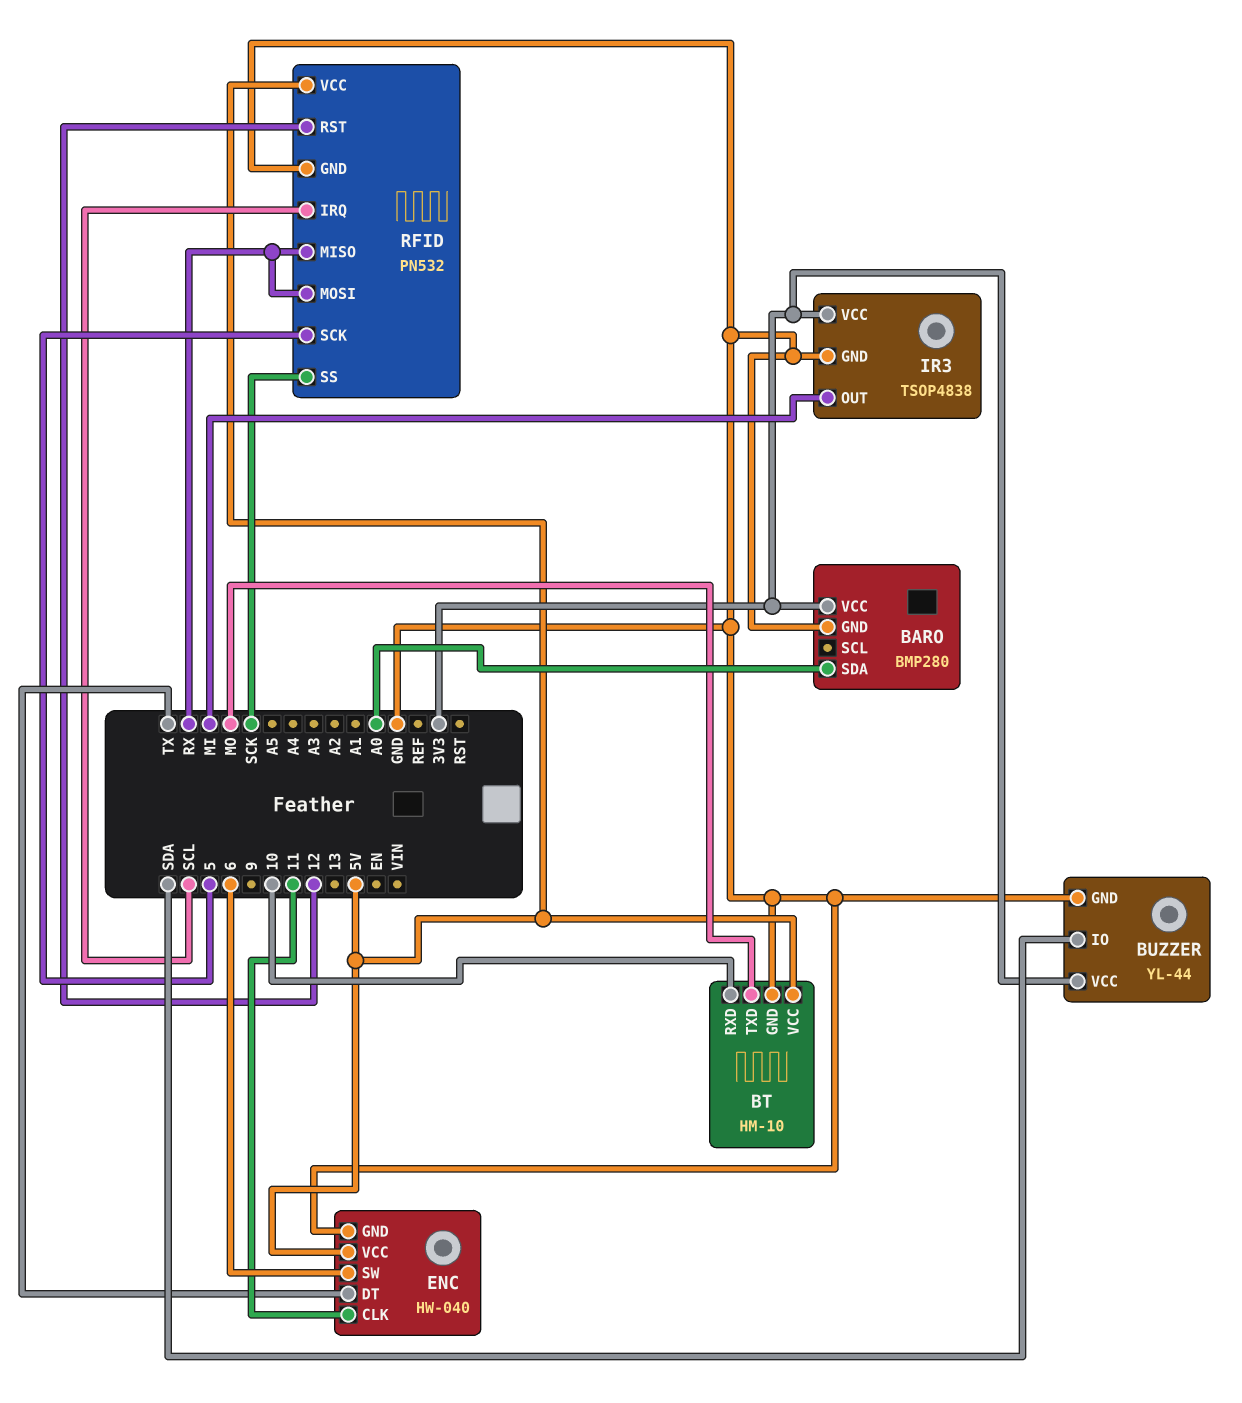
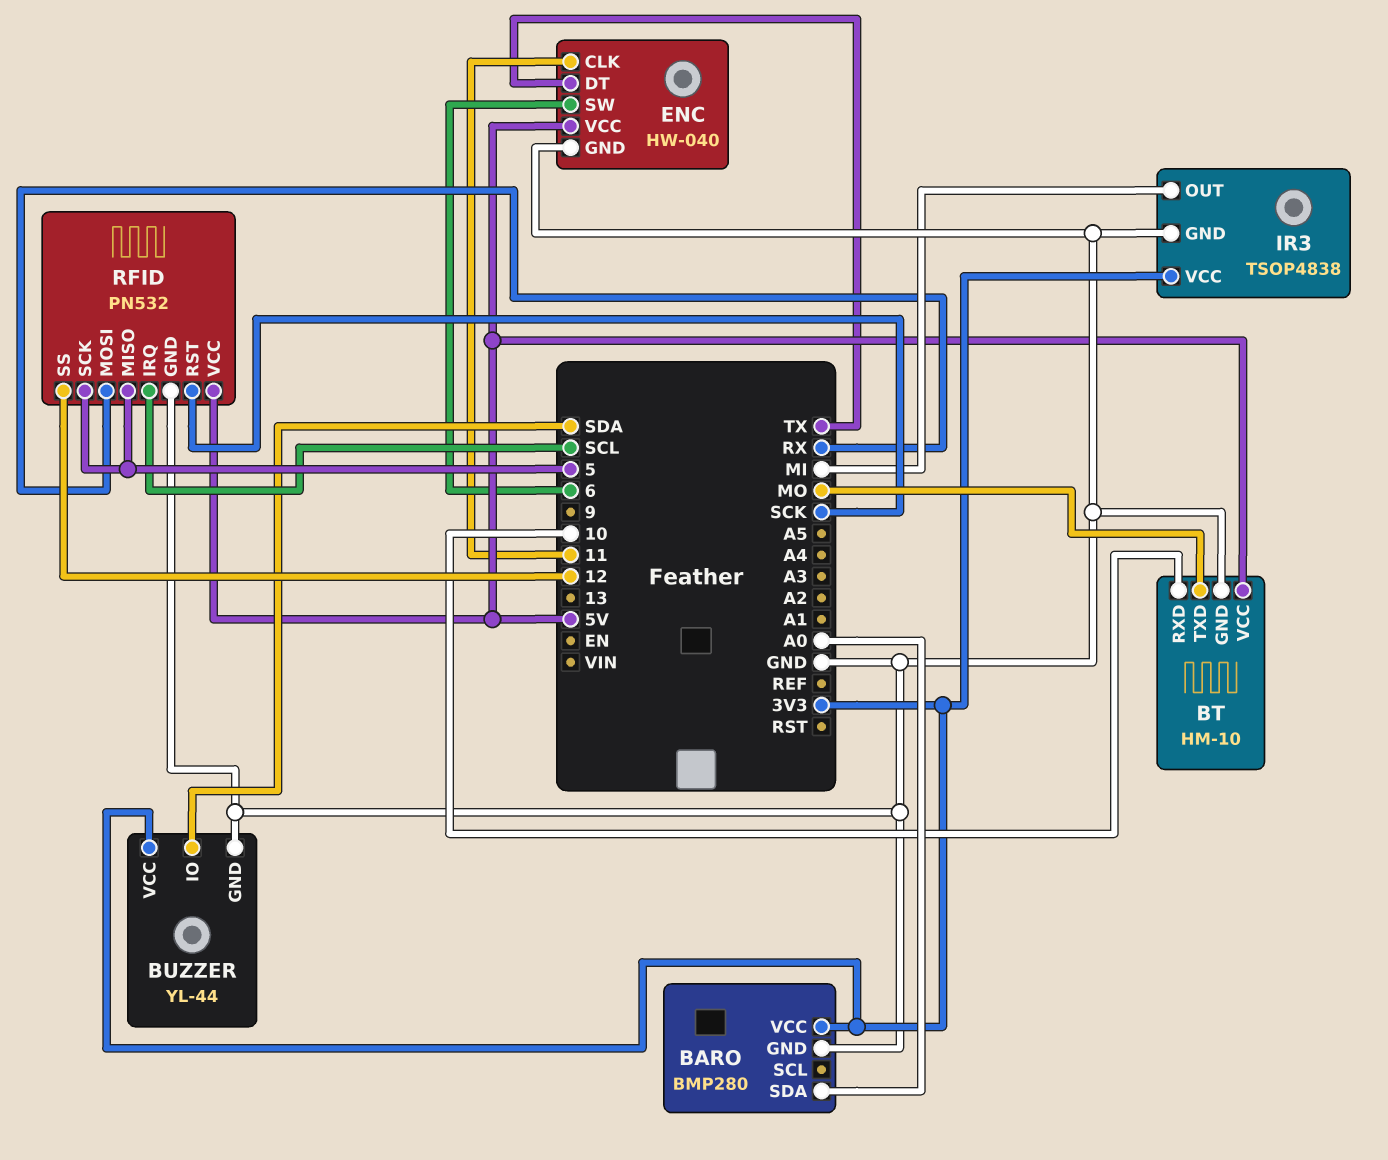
RFID pin MISO: RX -> 5
RFID pin RST: 12 -> SCK
RFID pin SS: SCK -> 12

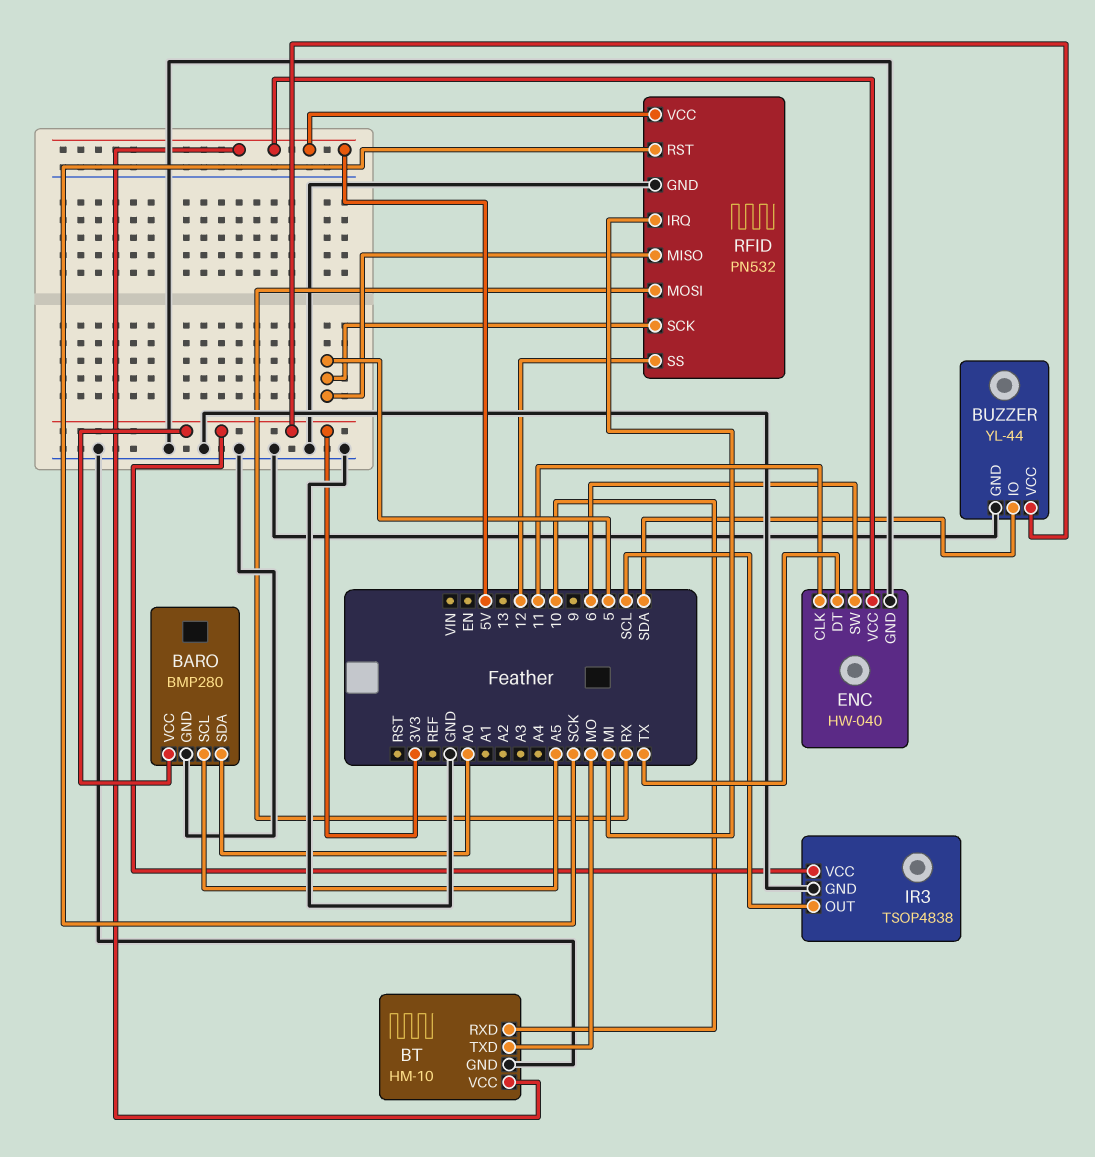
BARO pin SCL: none -> A5
IR3 pin OUT: MI -> SCL
RFID pin IRQ: SCL -> MI

